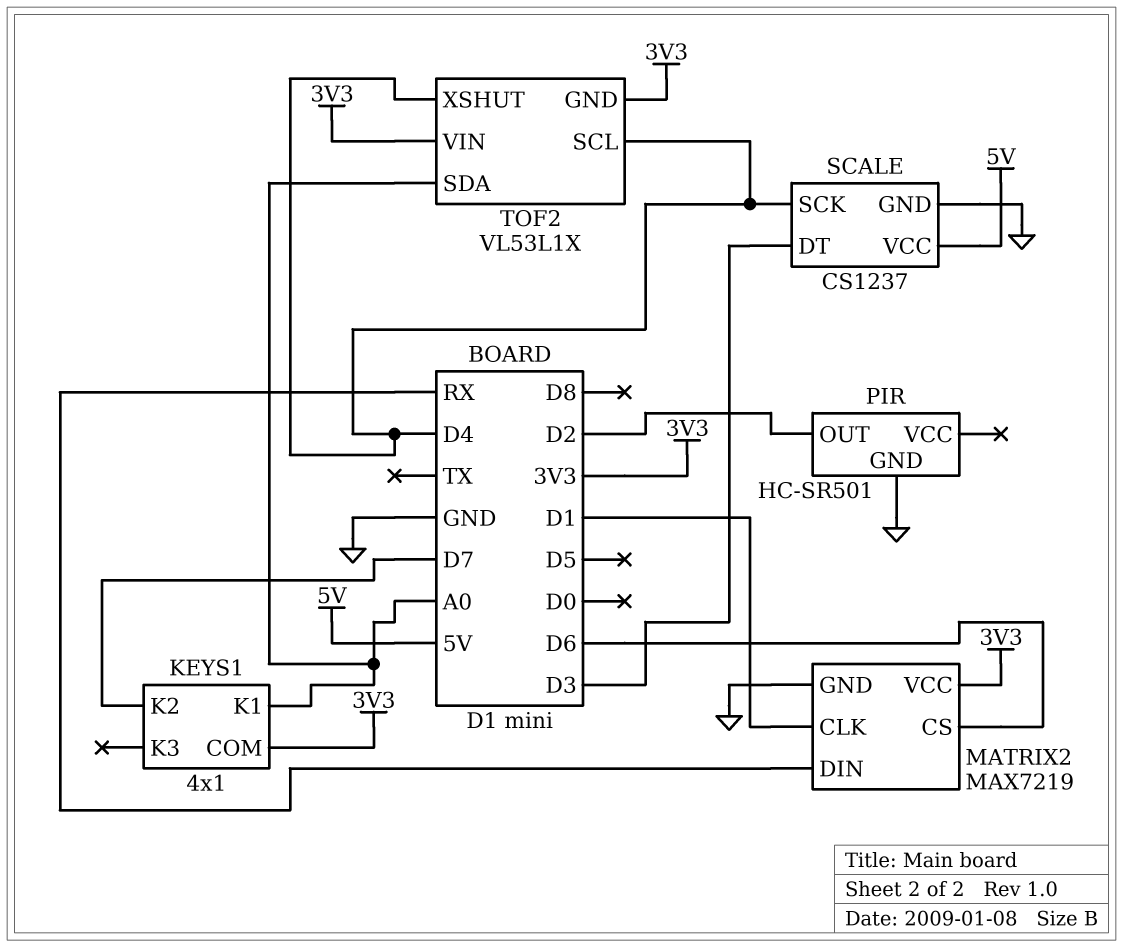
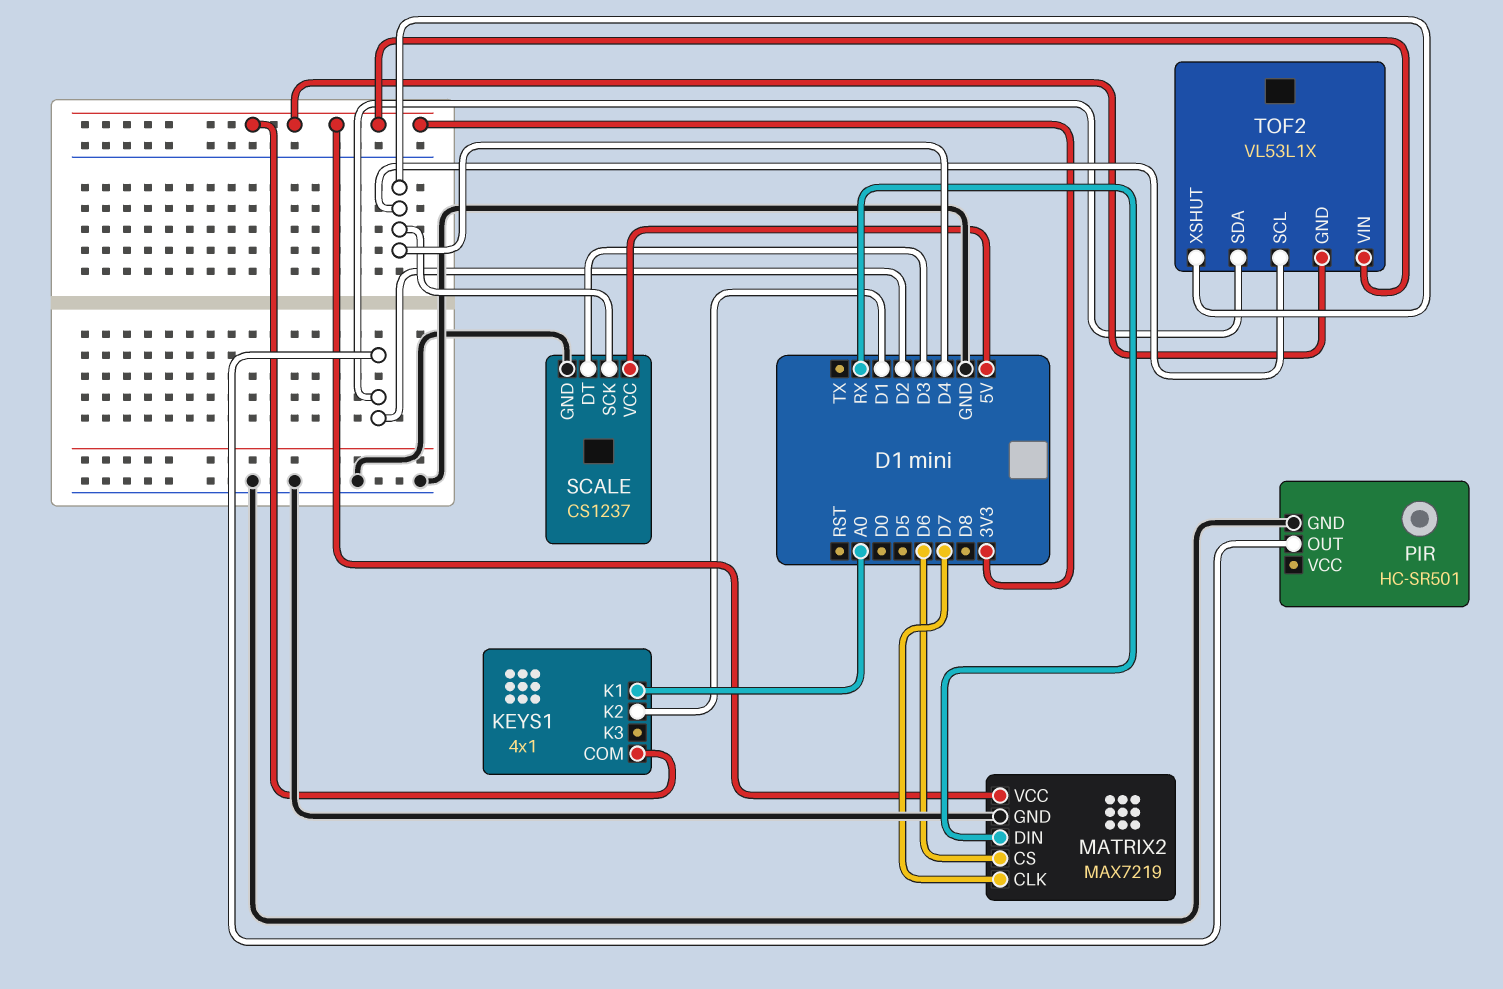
KEYS1 pin K2: D7 -> D1
MATRIX2 pin CLK: D1 -> D7
TOF2 pin SDA: A0 -> D2

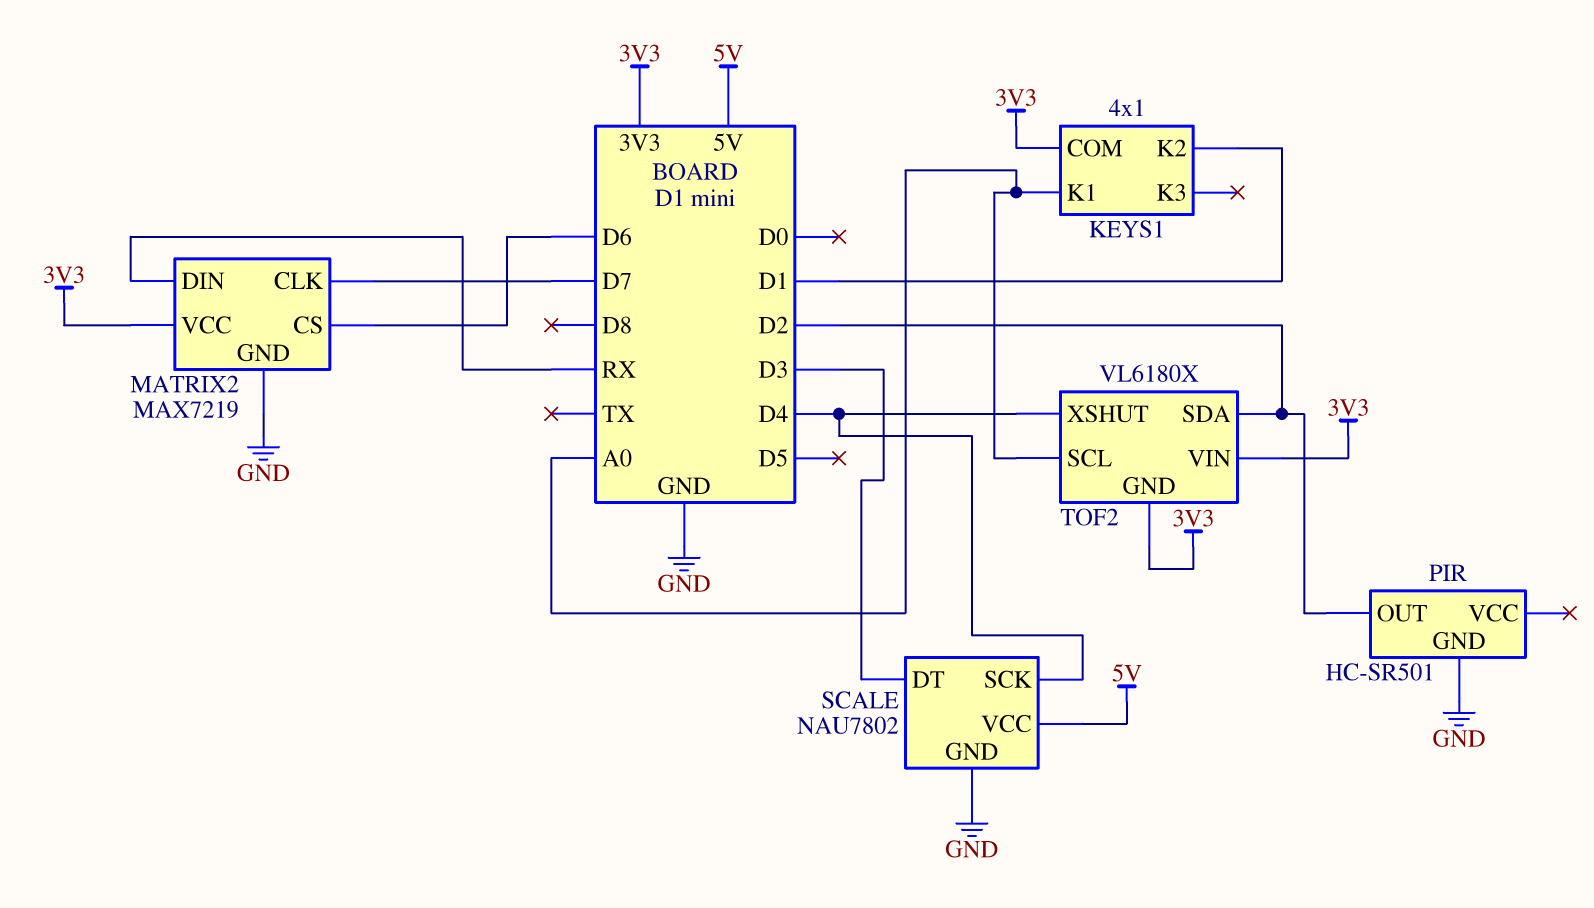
SCALE: CS1237 -> NAU7802
TOF2: VL53L1X -> VL6180X
TOF2 pin SCL: D4 -> A0

